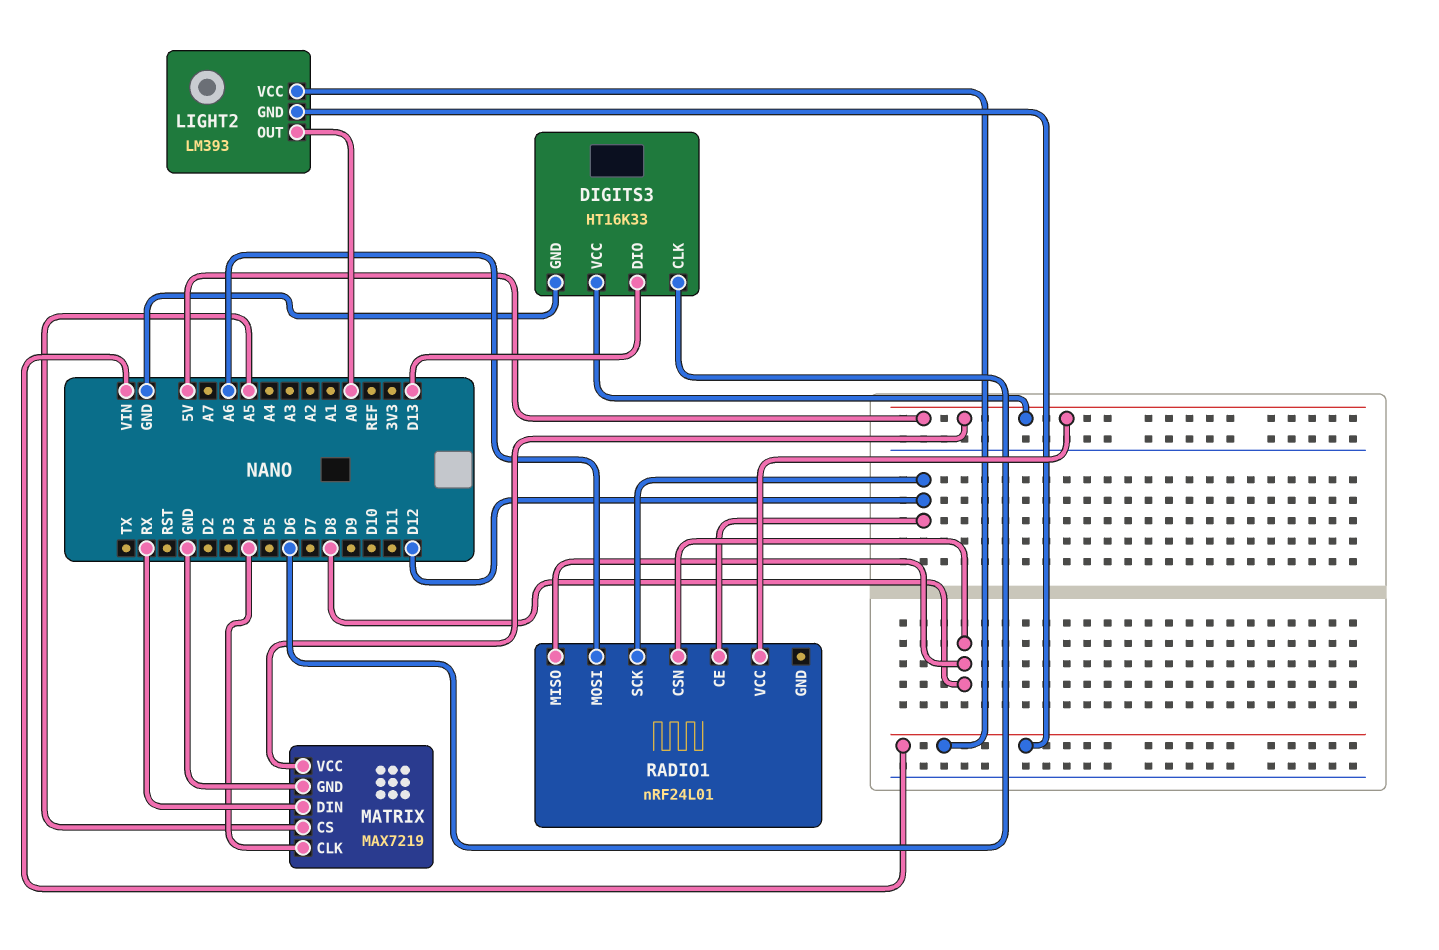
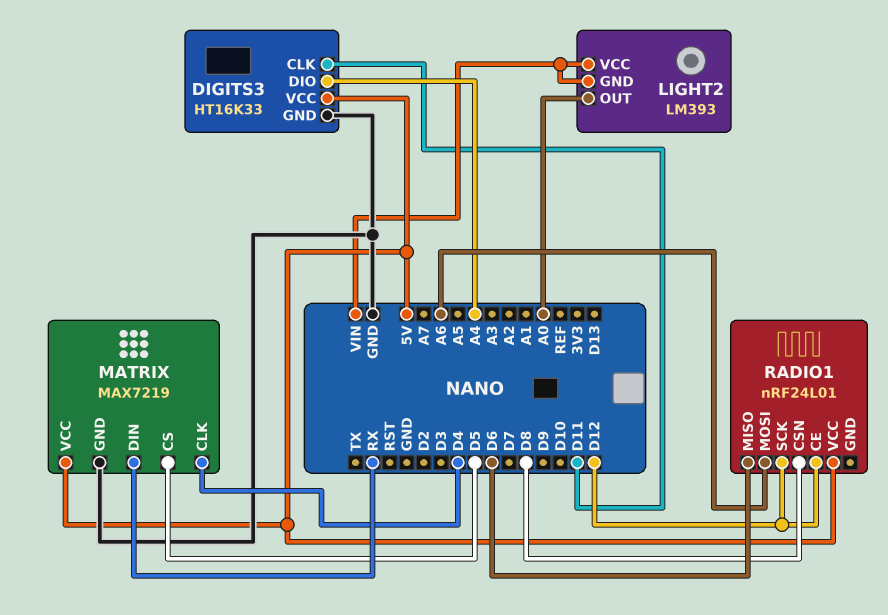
DIGITS3 pin CLK: D6 -> D11
DIGITS3 pin DIO: D13 -> A4
MATRIX pin CS: A5 -> D5
RADIO1 pin MISO: D8 -> D6

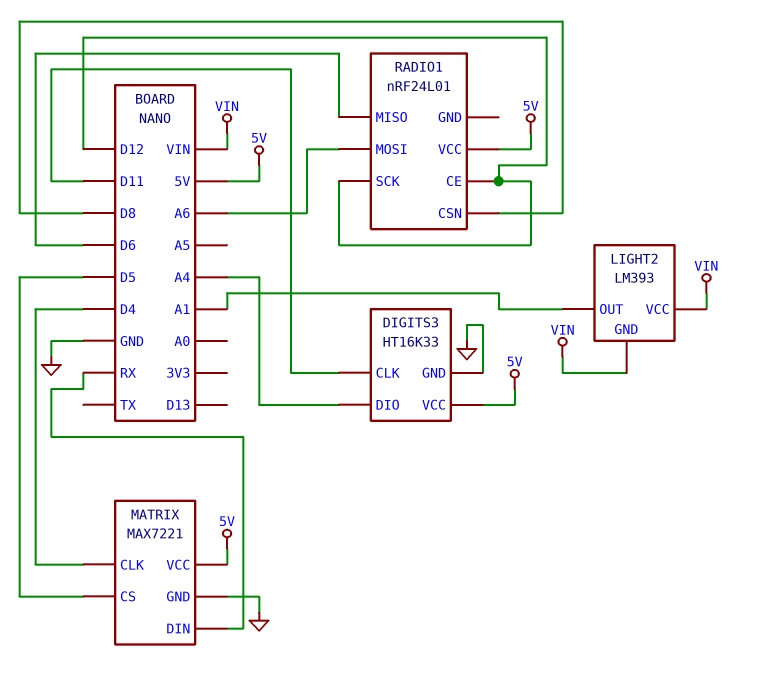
LIGHT2 pin OUT: A0 -> A1
MATRIX: MAX7219 -> MAX7221

